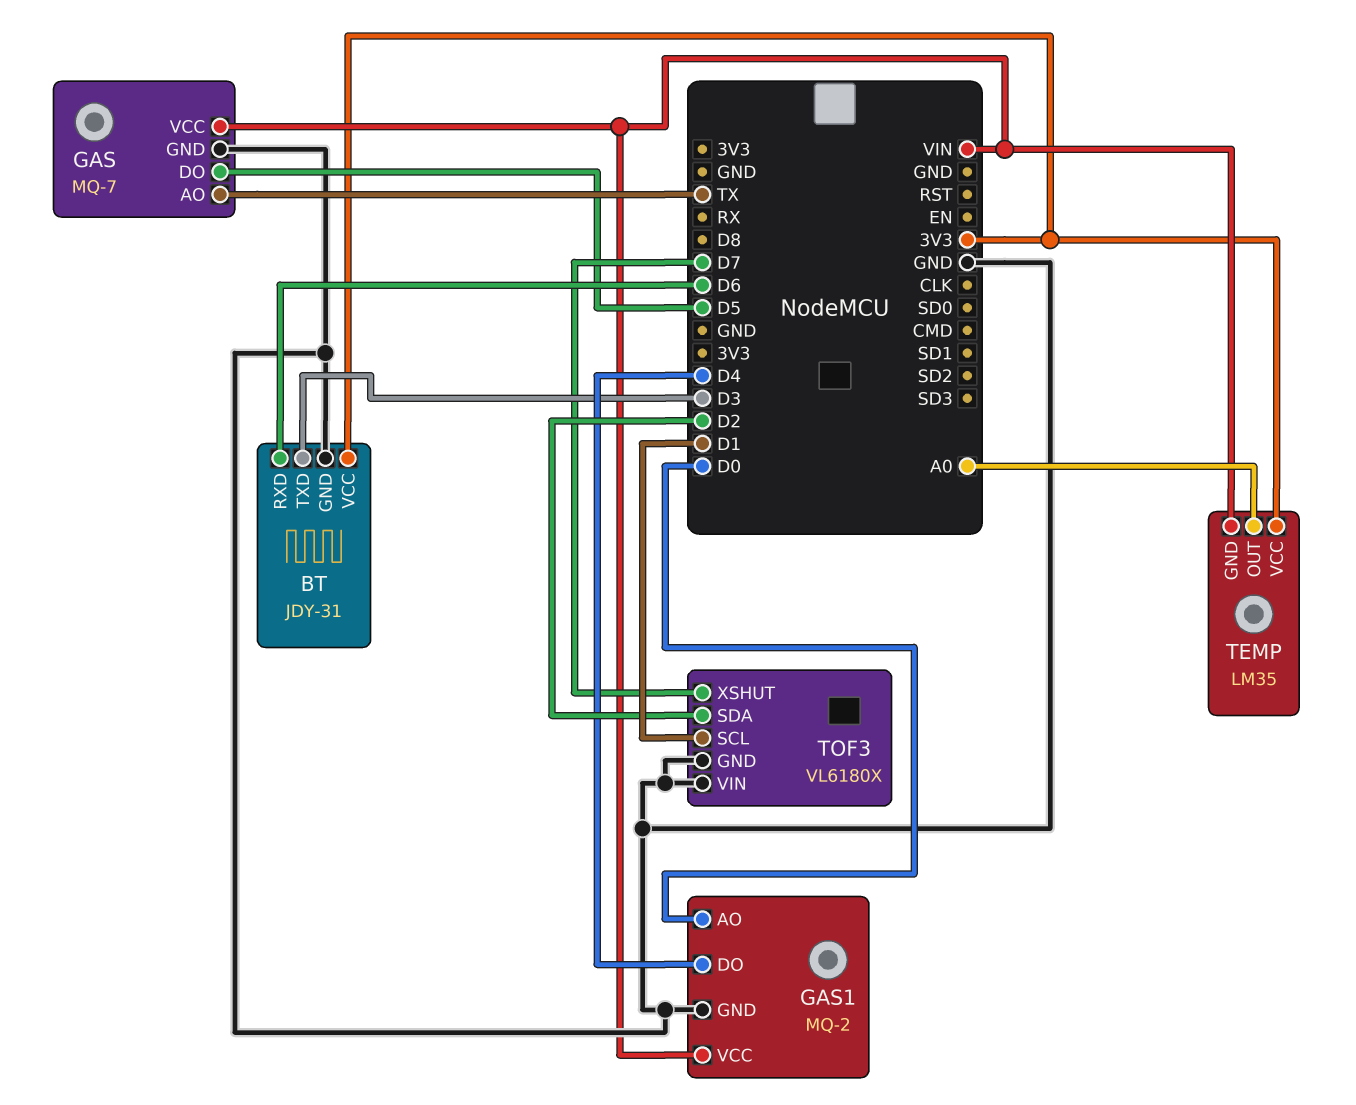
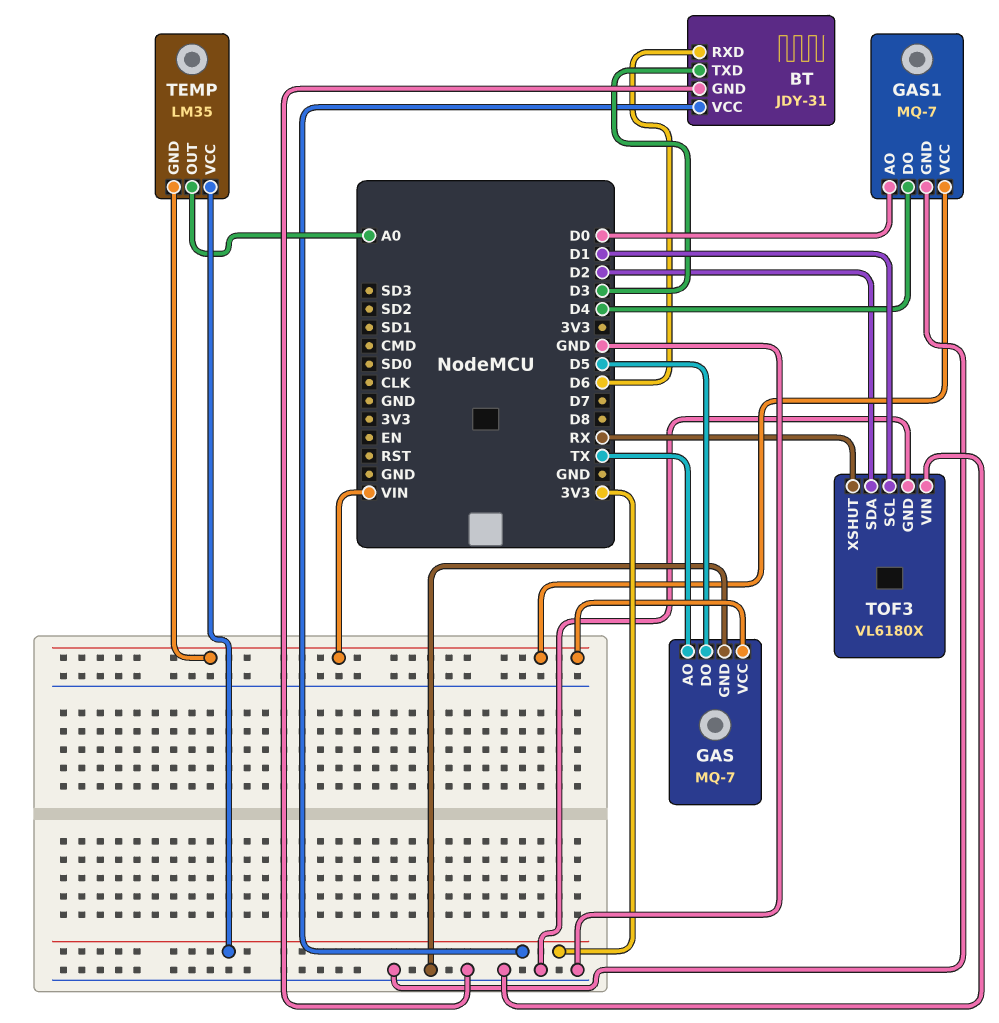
GAS1: MQ-2 -> MQ-7
TOF3 pin XSHUT: D7 -> RX

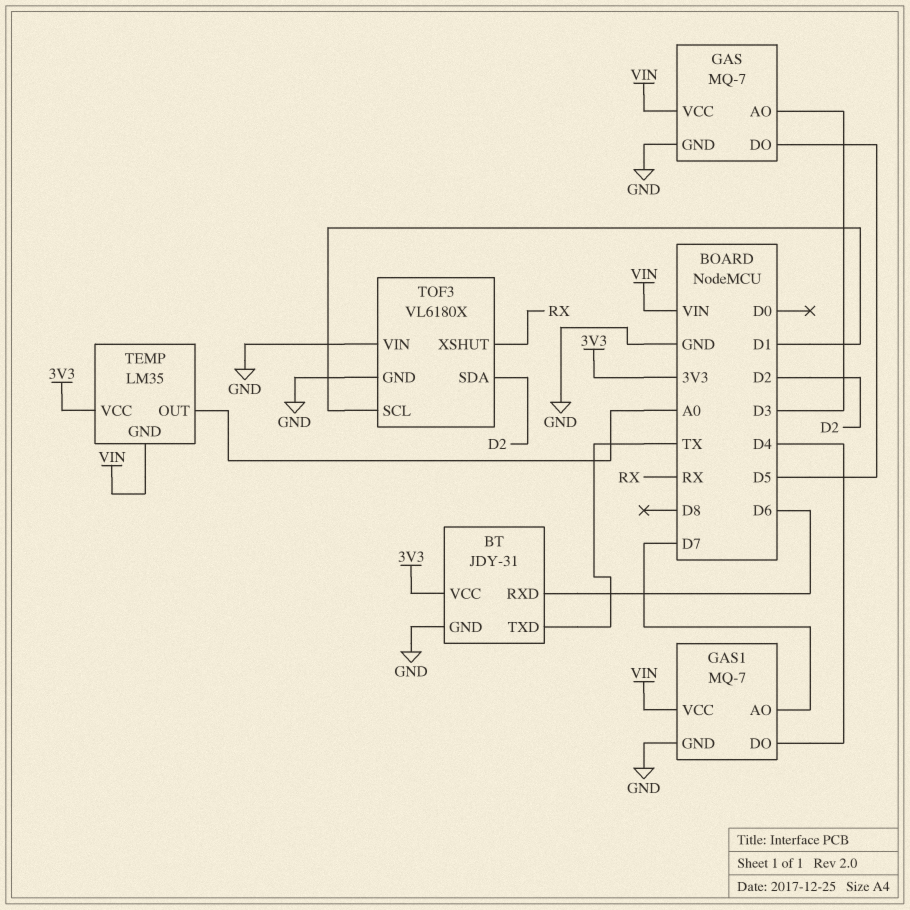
BT pin TXD: D3 -> TX
GAS pin AO: TX -> D3
GAS1 pin AO: D0 -> D7

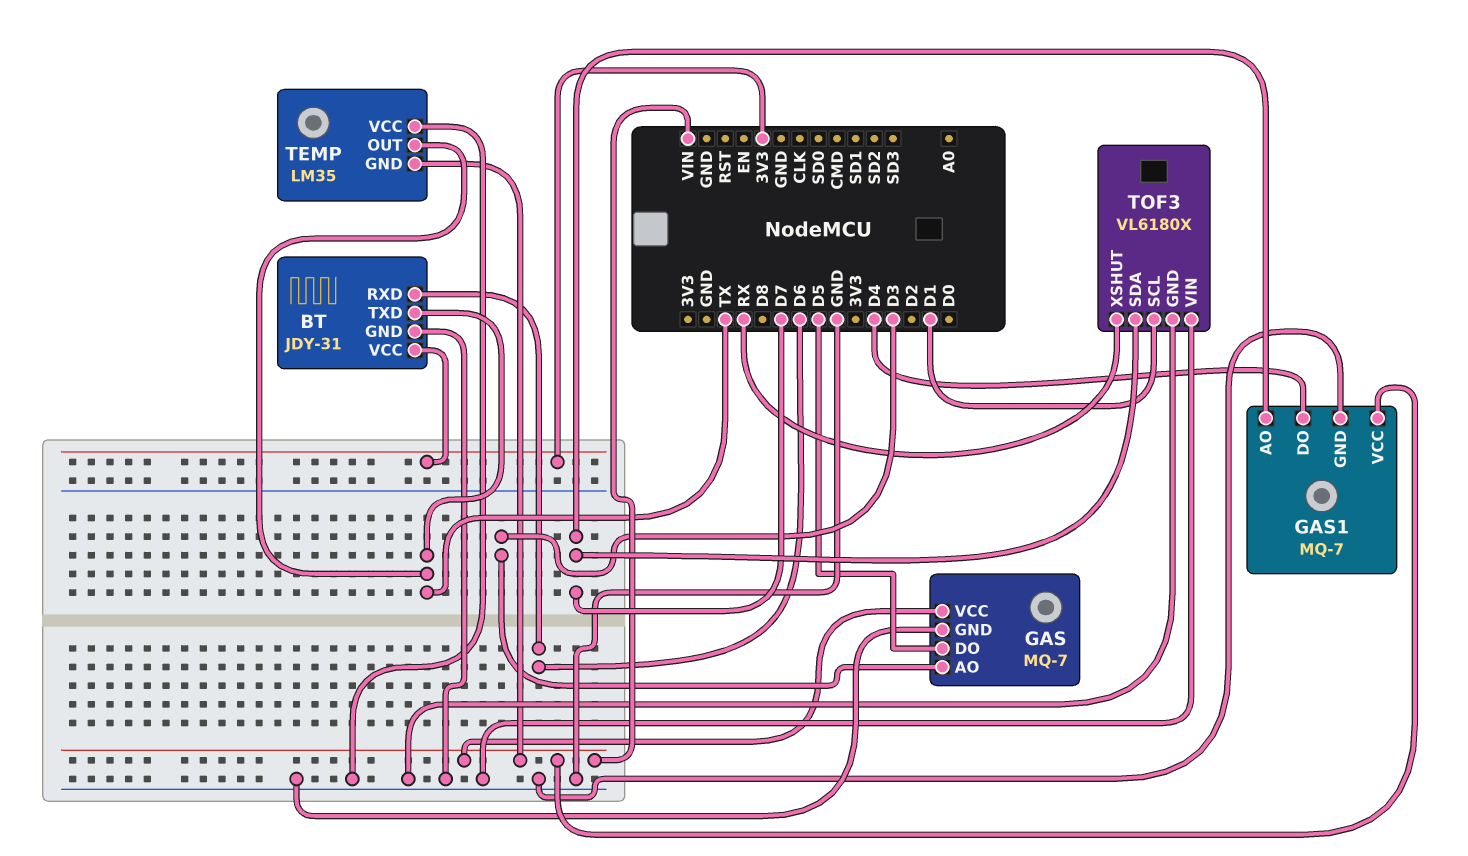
TEMP pin OUT: A0 -> TX
TEMP pin VCC: 3V3 -> GND
TOF3 pin SDA: D2 -> D7

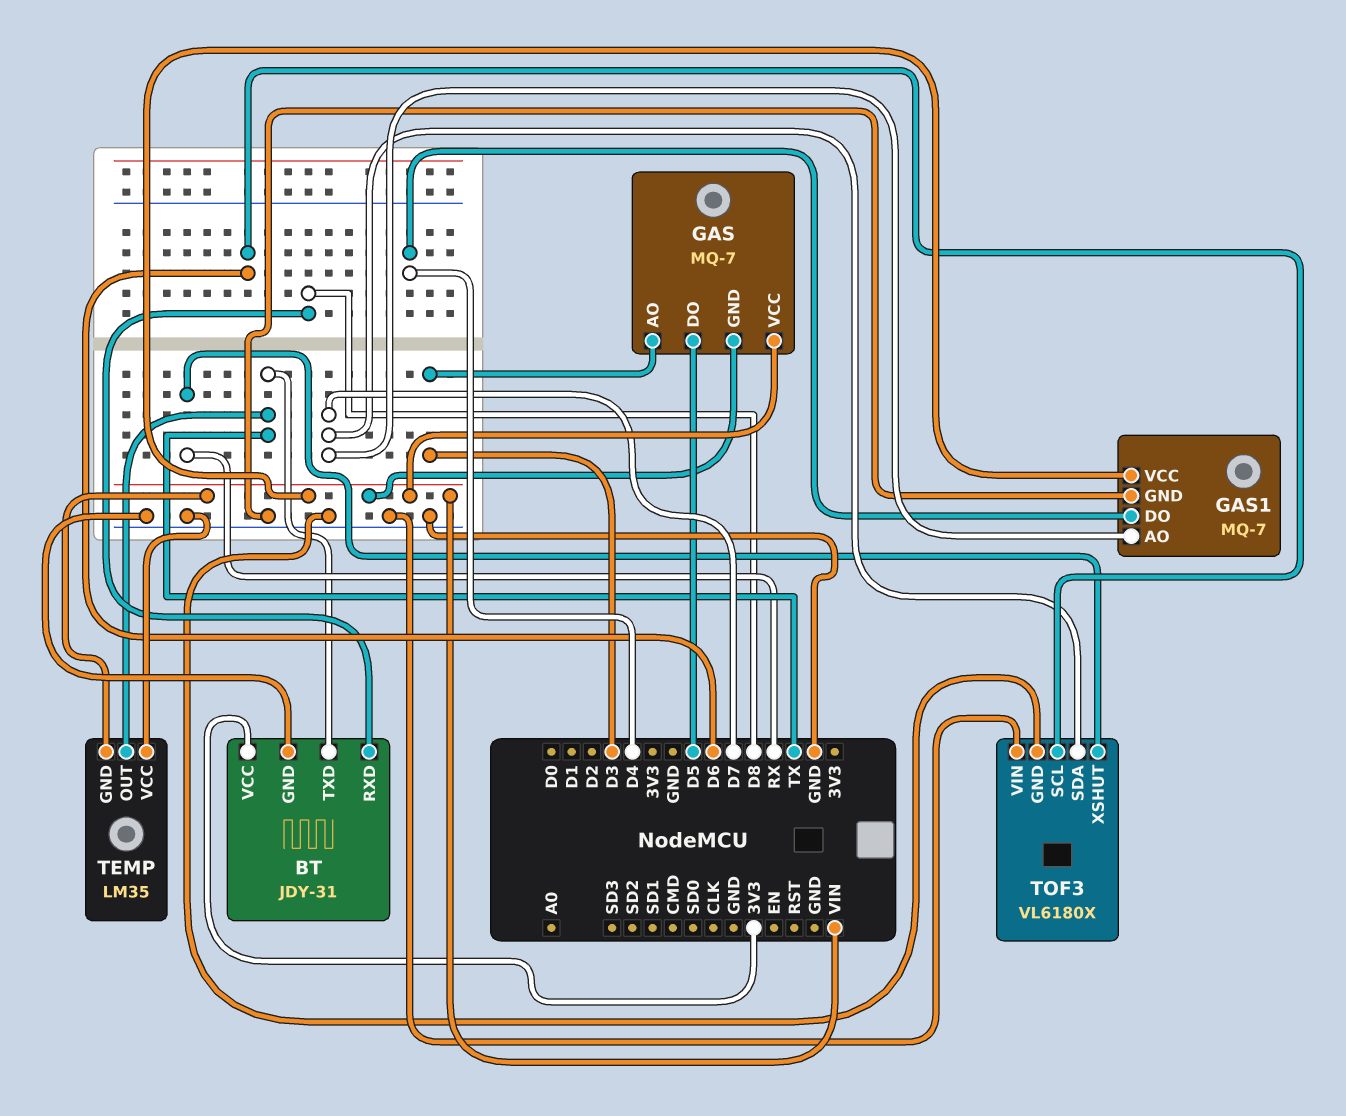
BT pin RXD: D6 -> D8
GAS pin GND: GND -> VIN
TOF3 pin SCL: D1 -> D6

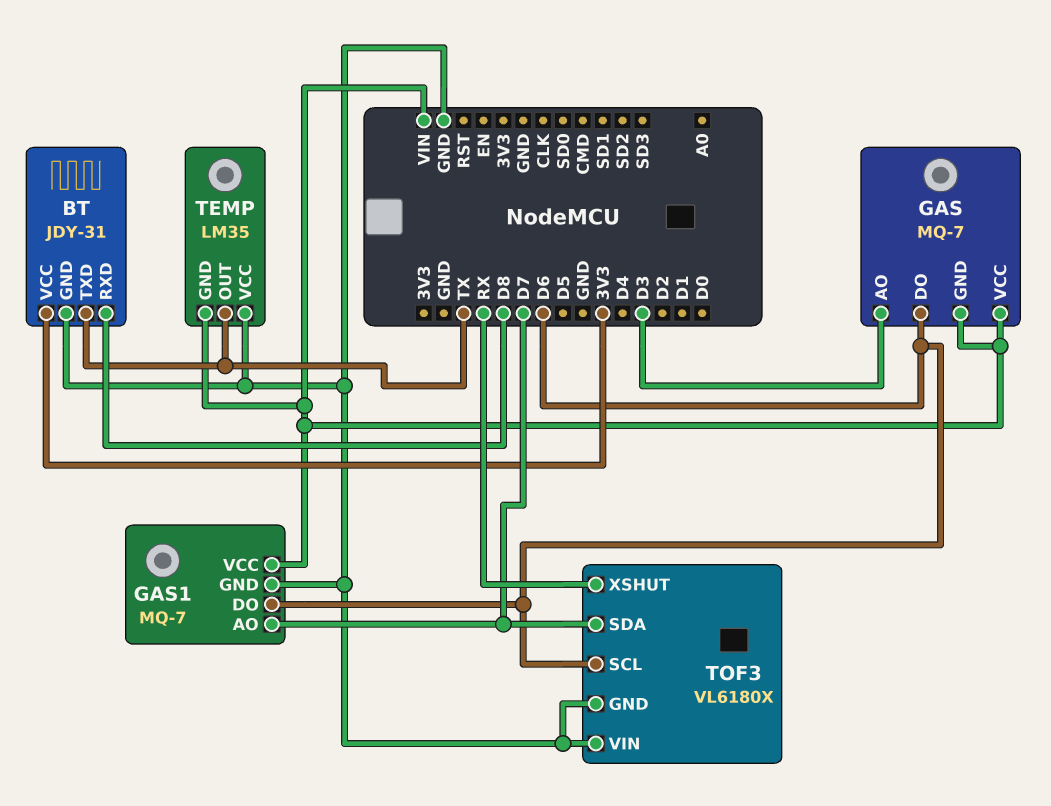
GAS pin DO: D5 -> D6
GAS1 pin DO: D4 -> D6

